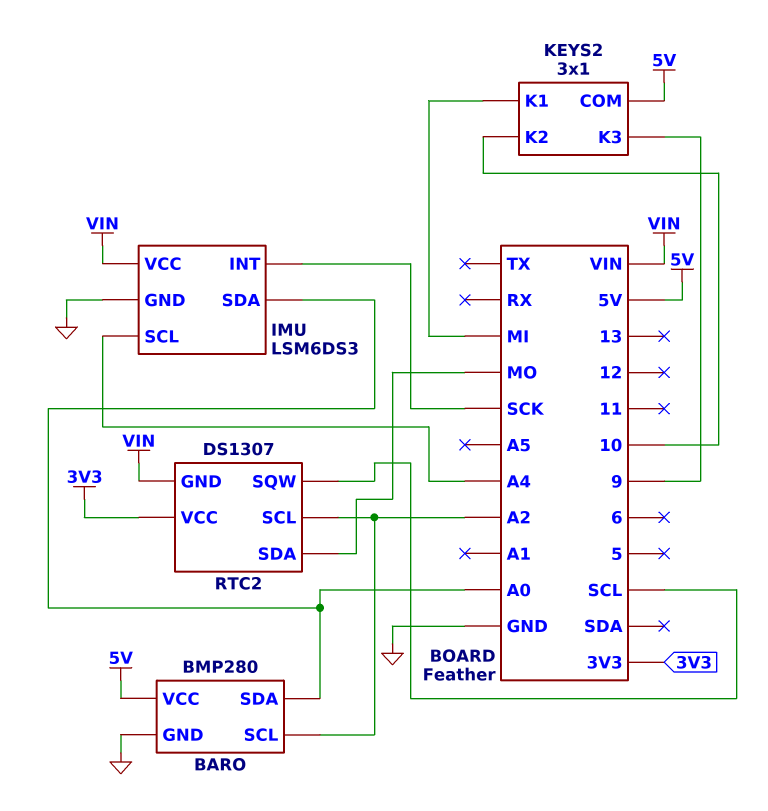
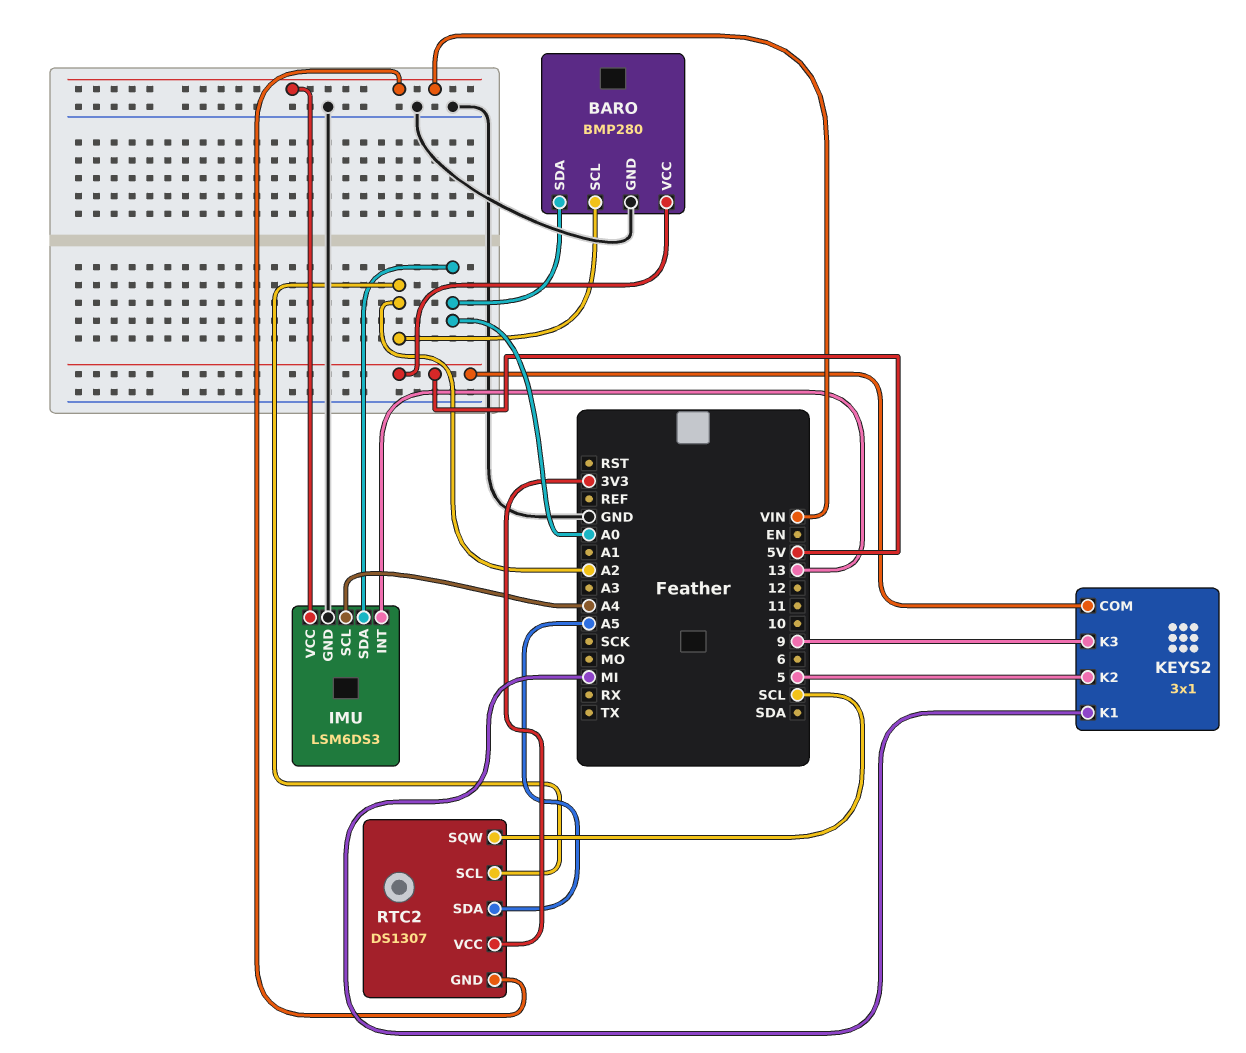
IMU pin INT: SCK -> 13
KEYS2 pin K2: 10 -> 5
RTC2 pin SDA: MO -> A5

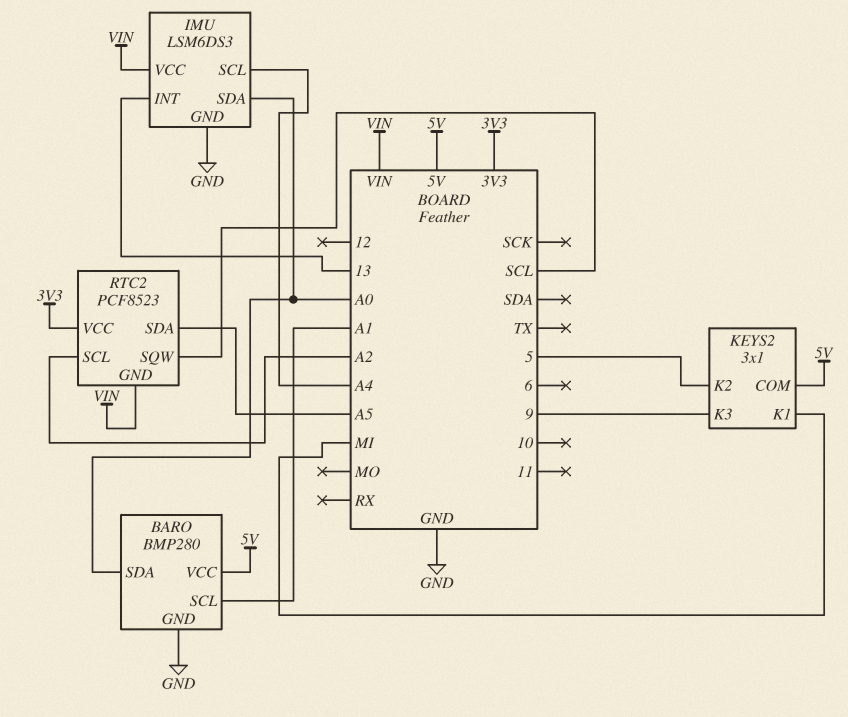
BARO pin SCL: A2 -> A1
RTC2: DS1307 -> PCF8523

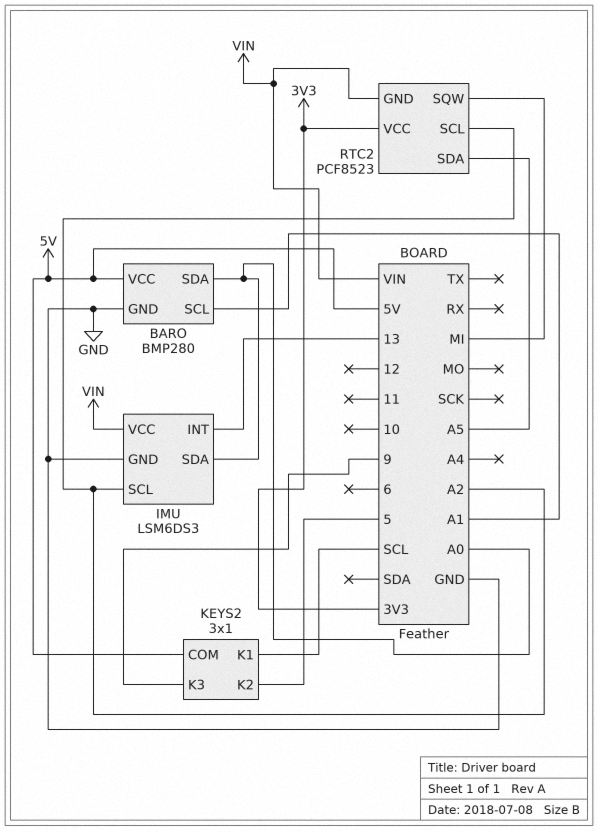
IMU pin SCL: A4 -> A2
KEYS2 pin K1: MI -> SCL
RTC2 pin SQW: SCL -> MI

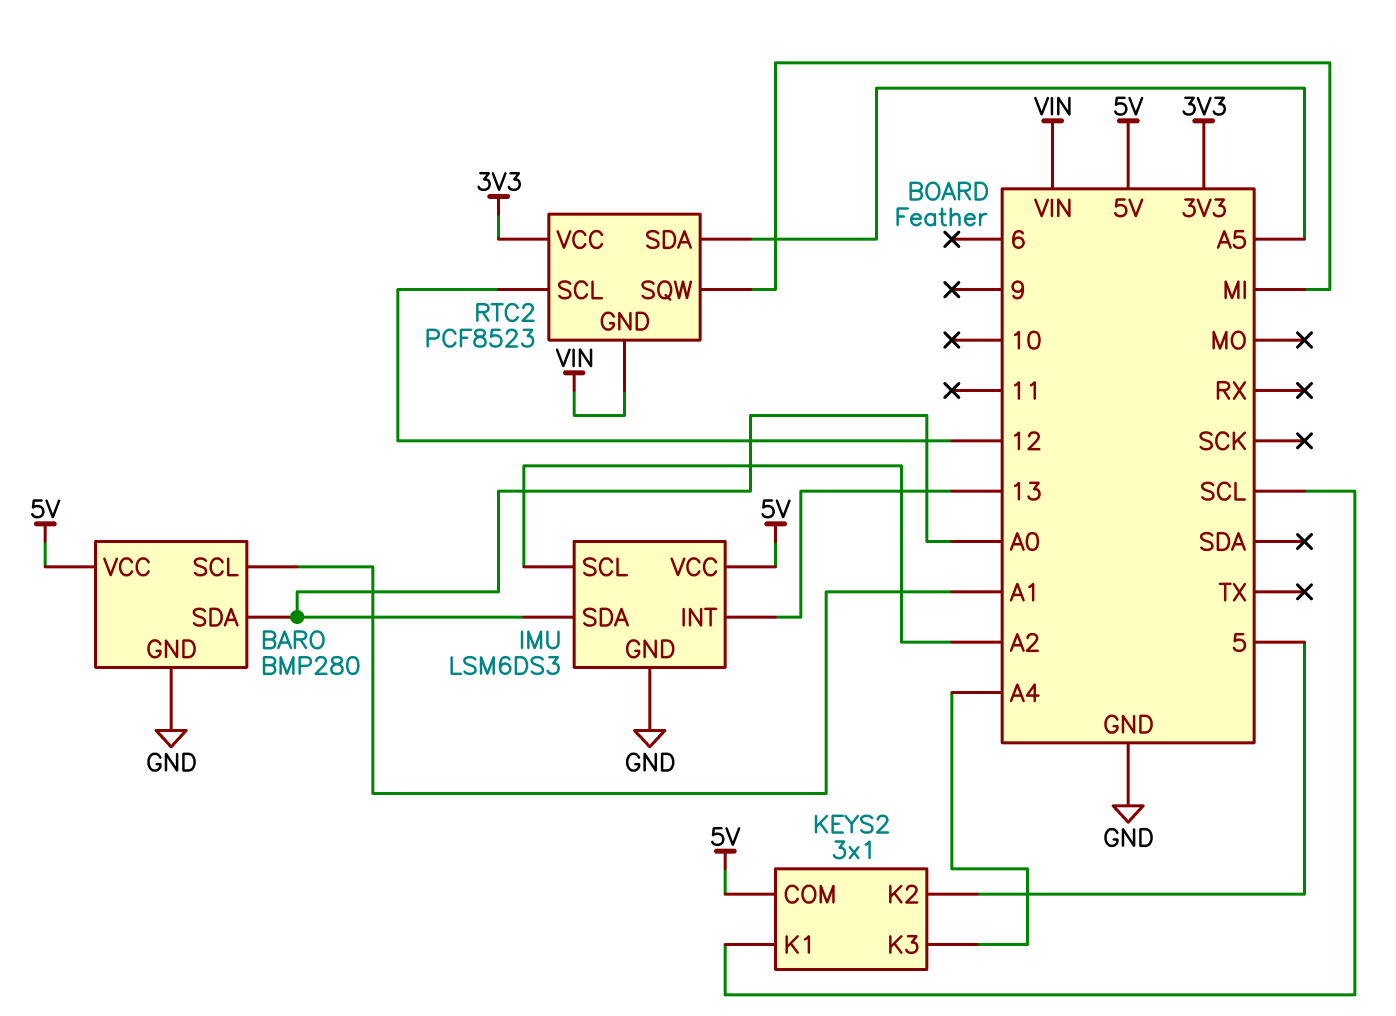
IMU pin VCC: VIN -> 5V
KEYS2 pin K3: 9 -> A4
RTC2 pin SCL: A2 -> 12

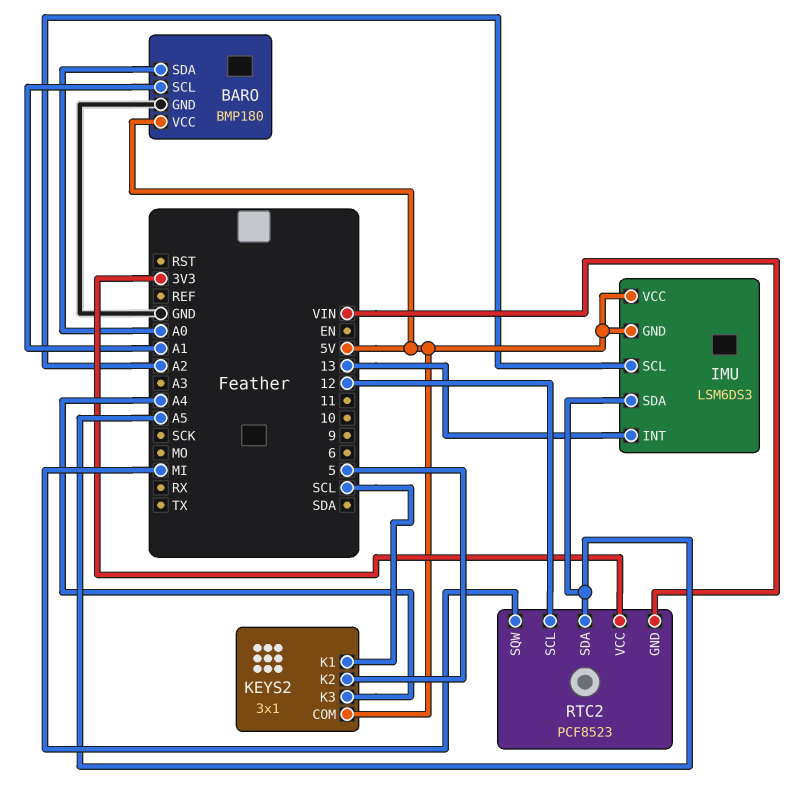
BARO: BMP280 -> BMP180
IMU pin GND: GND -> 5V
IMU pin SDA: A0 -> A5

